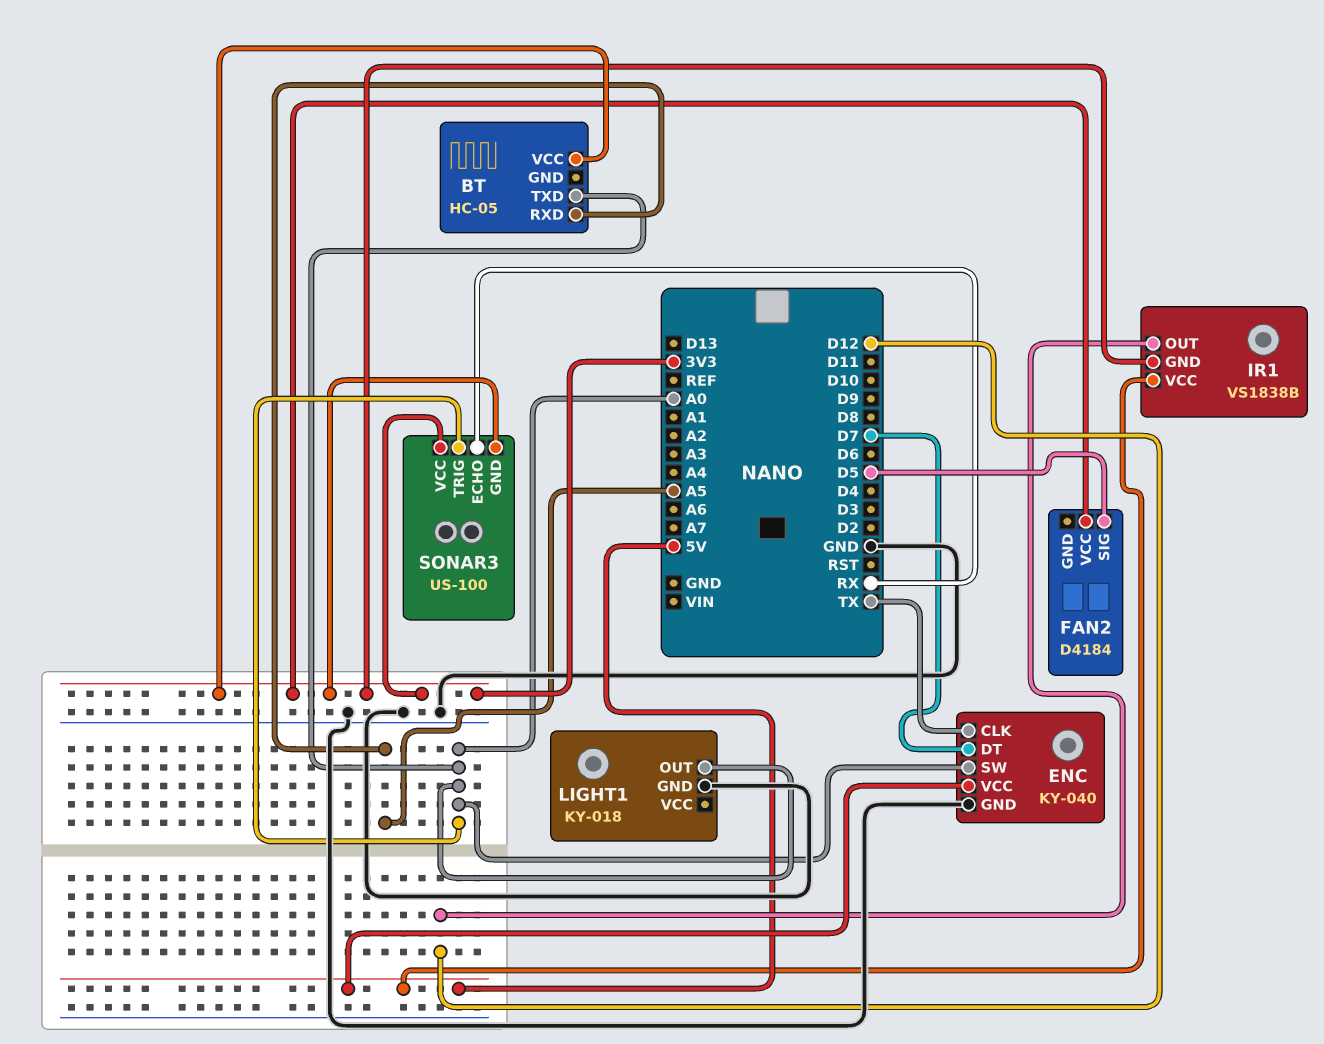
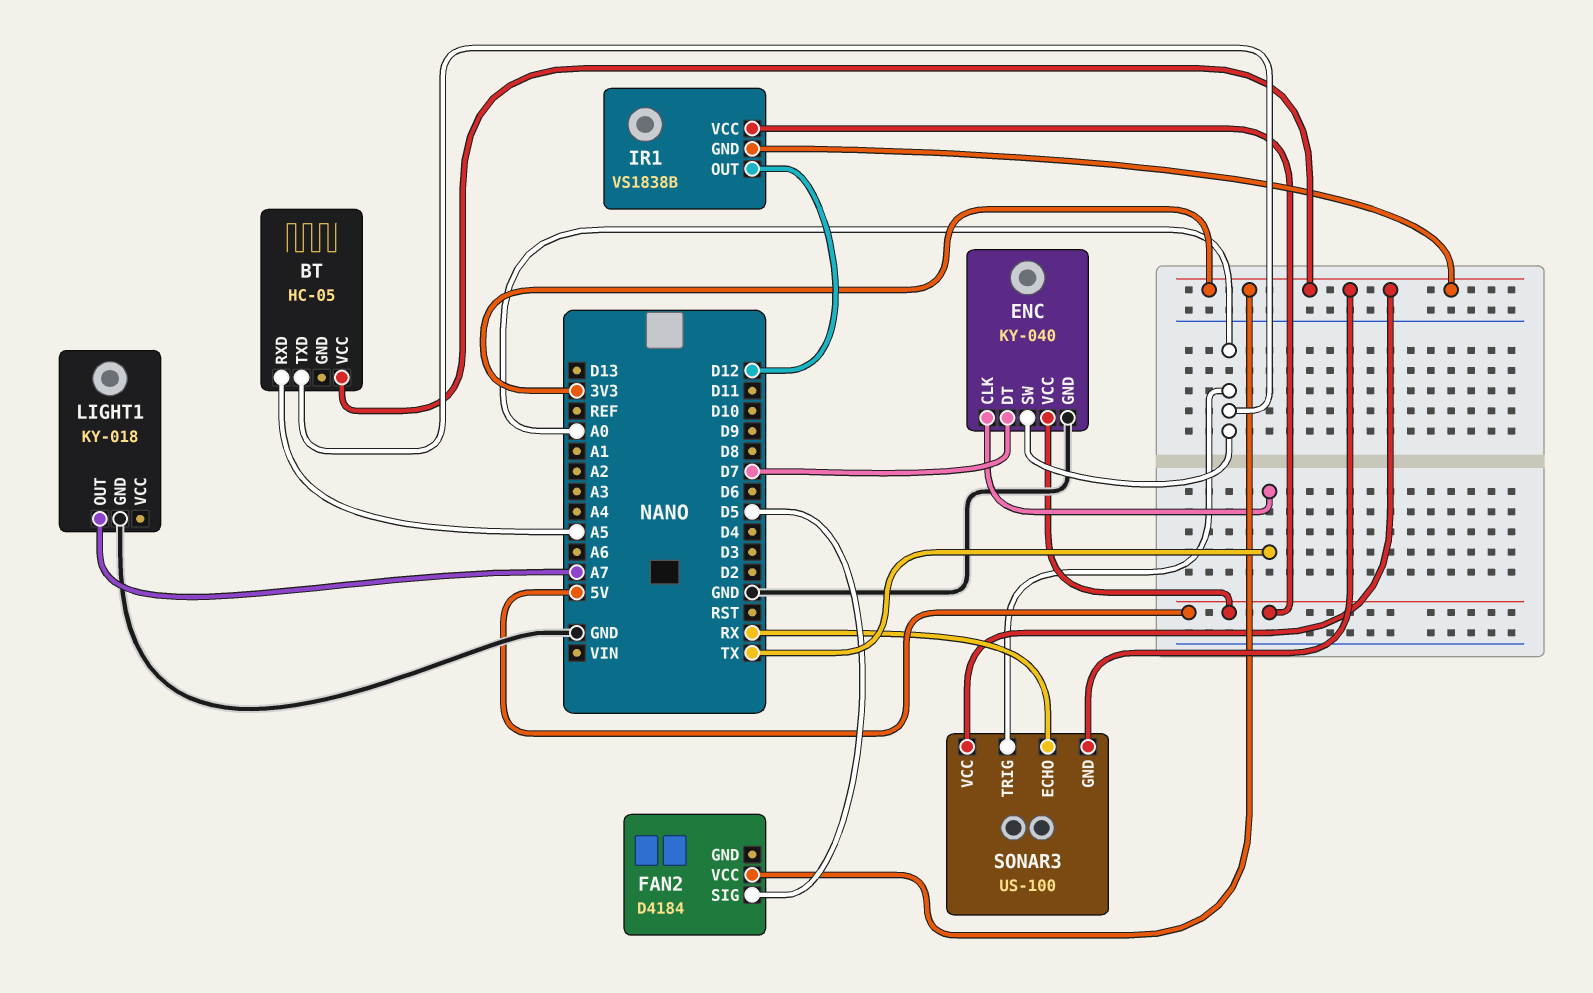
LIGHT1 pin OUT: A0 -> A7

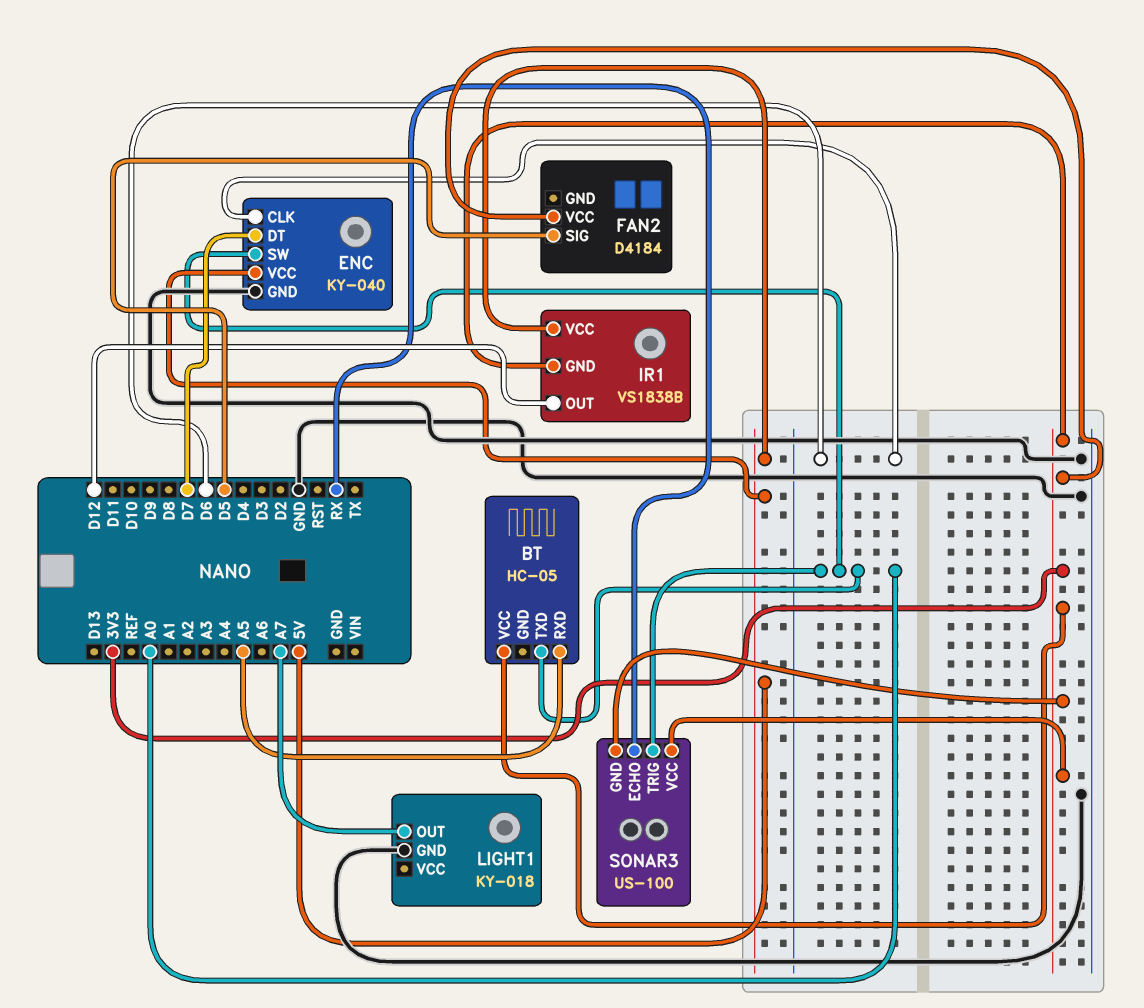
ENC pin CLK: TX -> D6

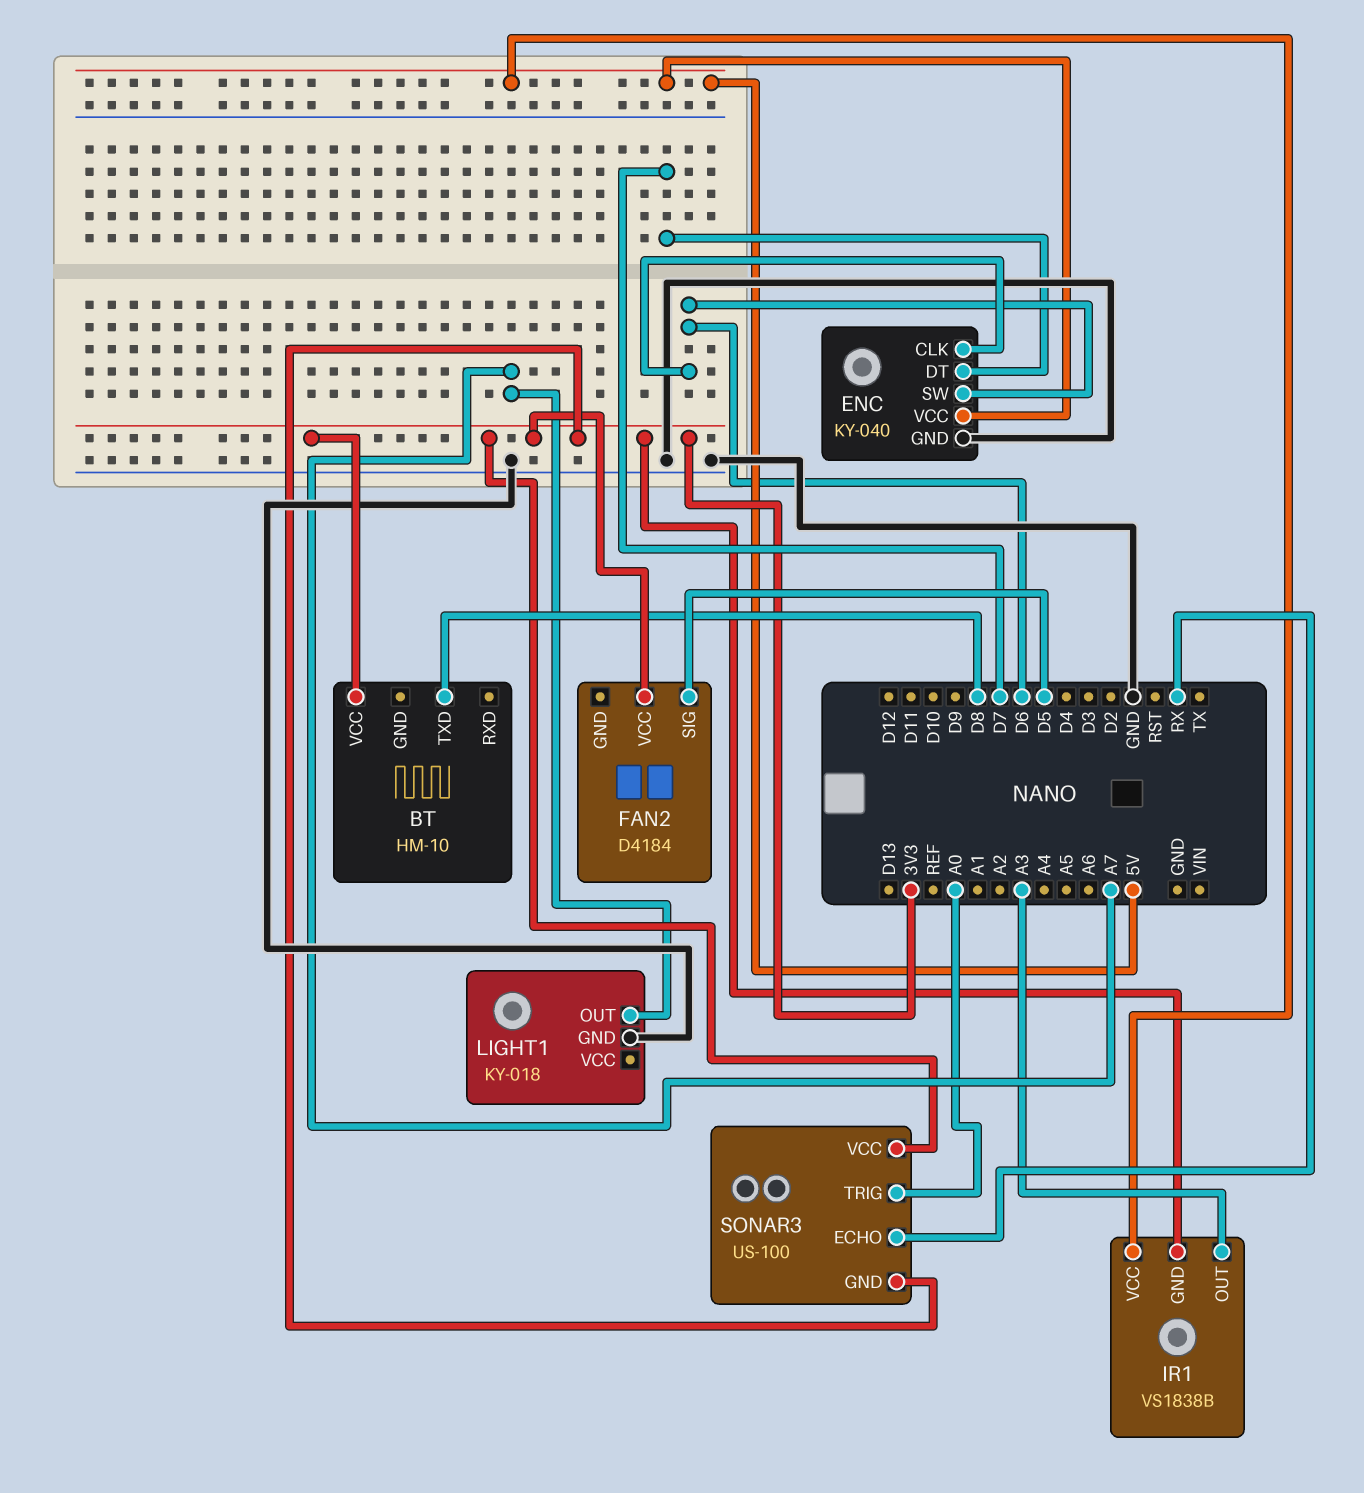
BT: HC-05 -> HM-10
BT pin RXD: A5 -> none
BT pin TXD: A0 -> D8
ENC pin SW: A0 -> D6
IR1 pin OUT: D12 -> A3

